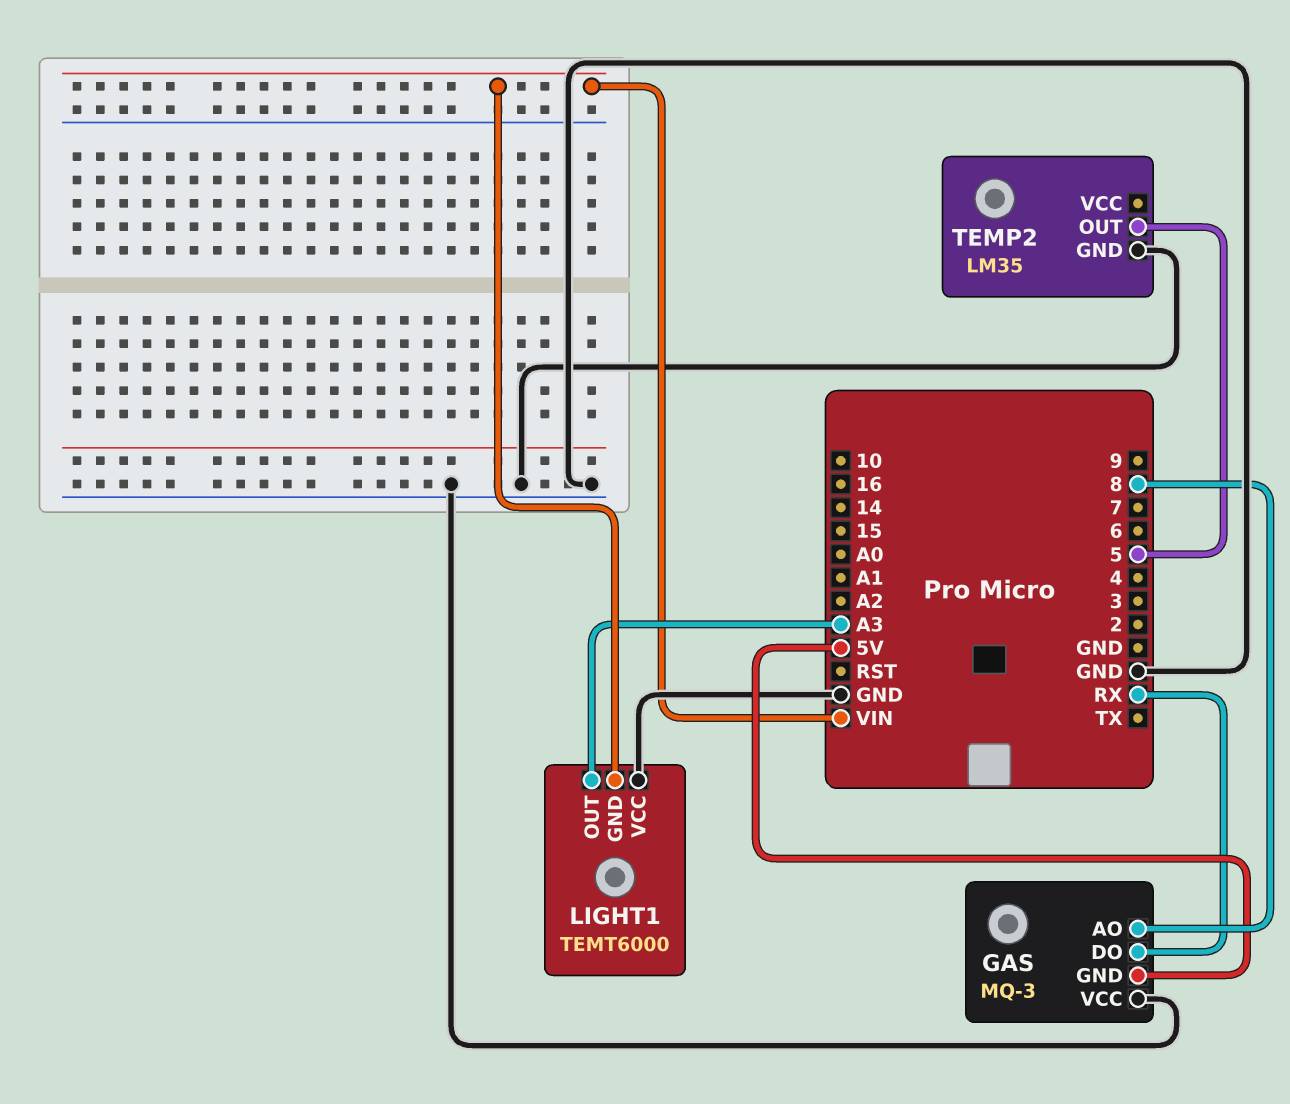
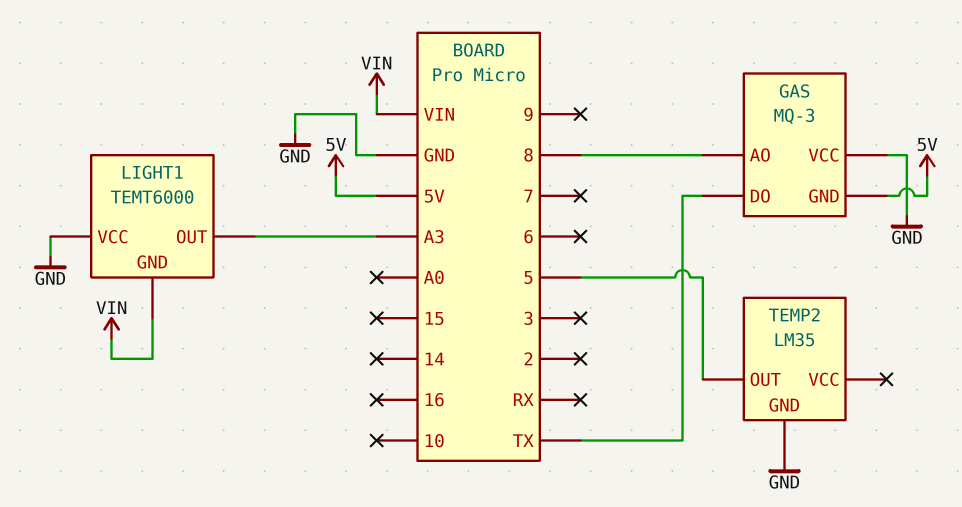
GAS pin DO: RX -> TX

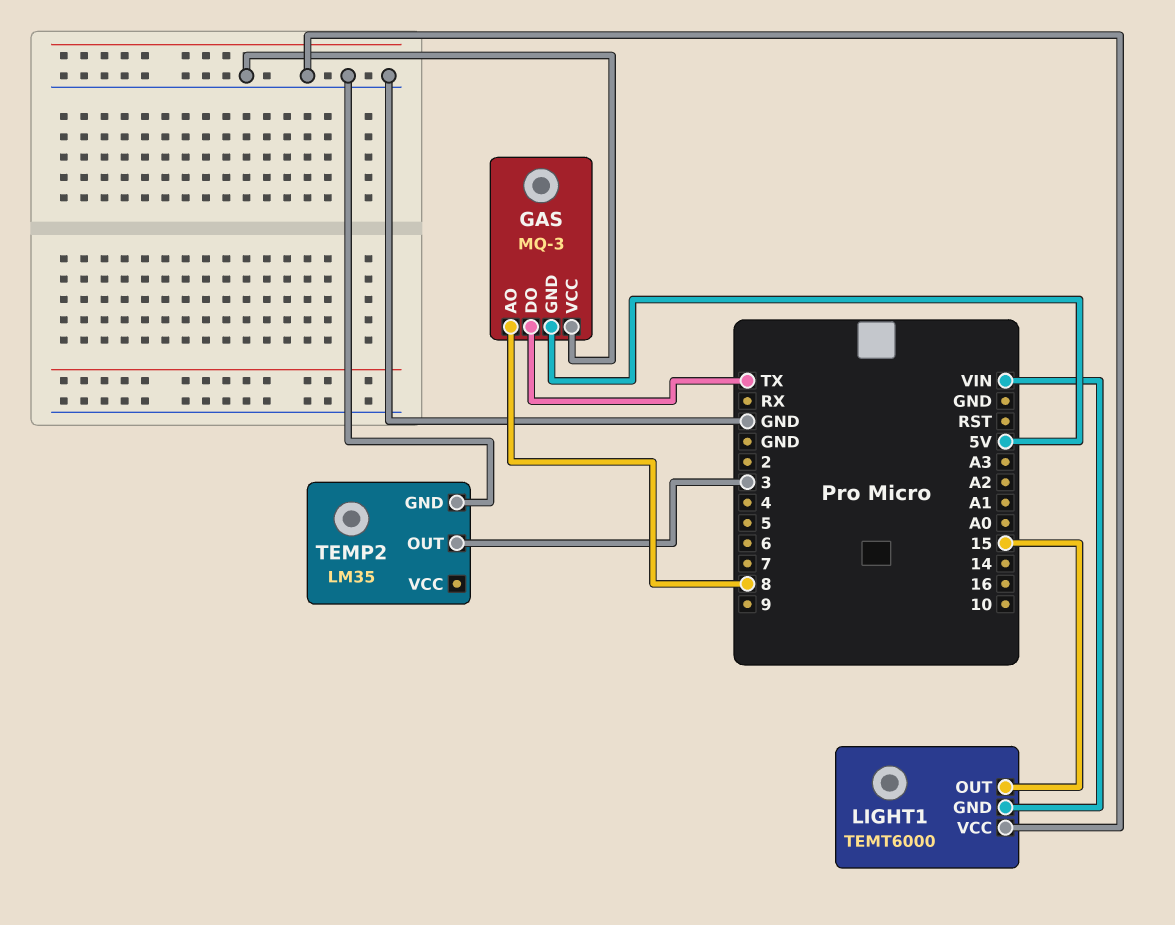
LIGHT1 pin OUT: A3 -> 15
TEMP2 pin OUT: 5 -> 3

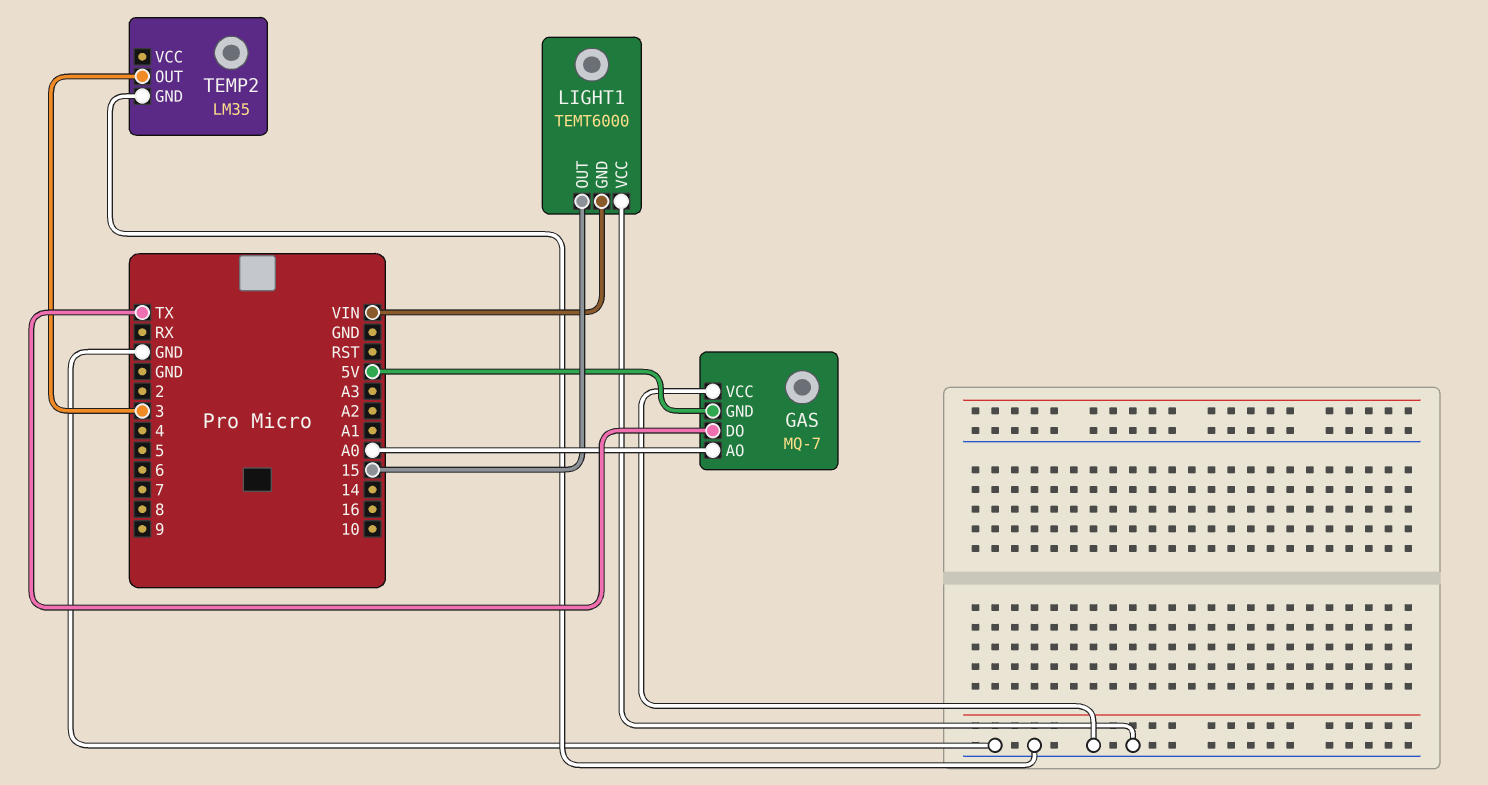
GAS: MQ-3 -> MQ-7
GAS pin AO: 8 -> A0

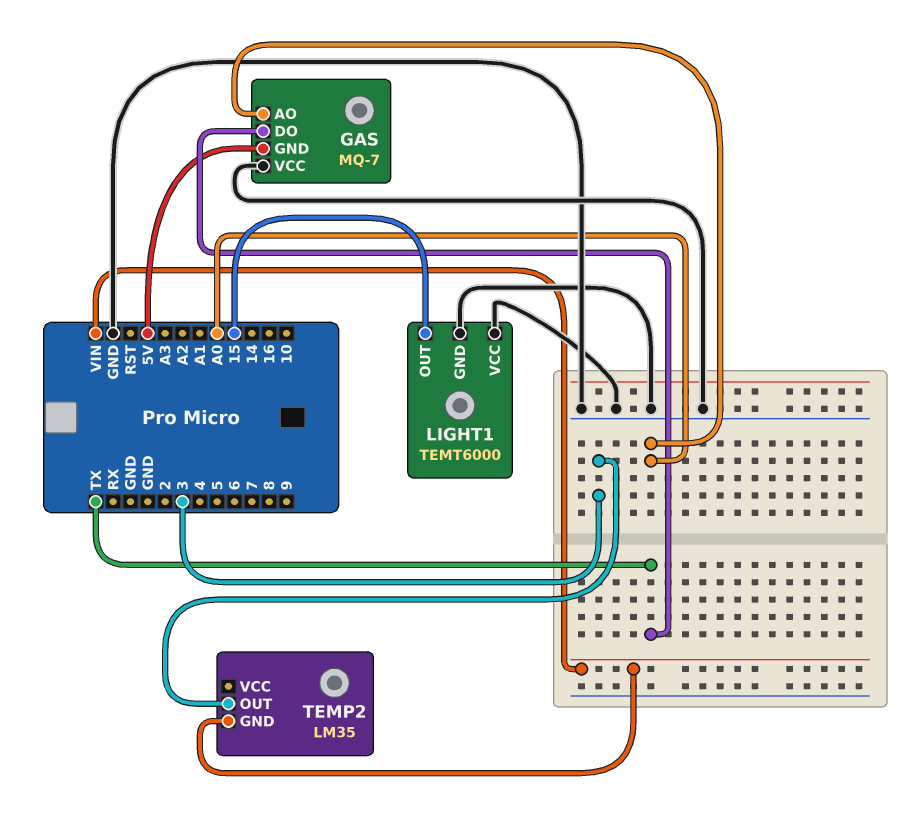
LIGHT1 pin GND: VIN -> GND
TEMP2 pin GND: GND -> VIN

